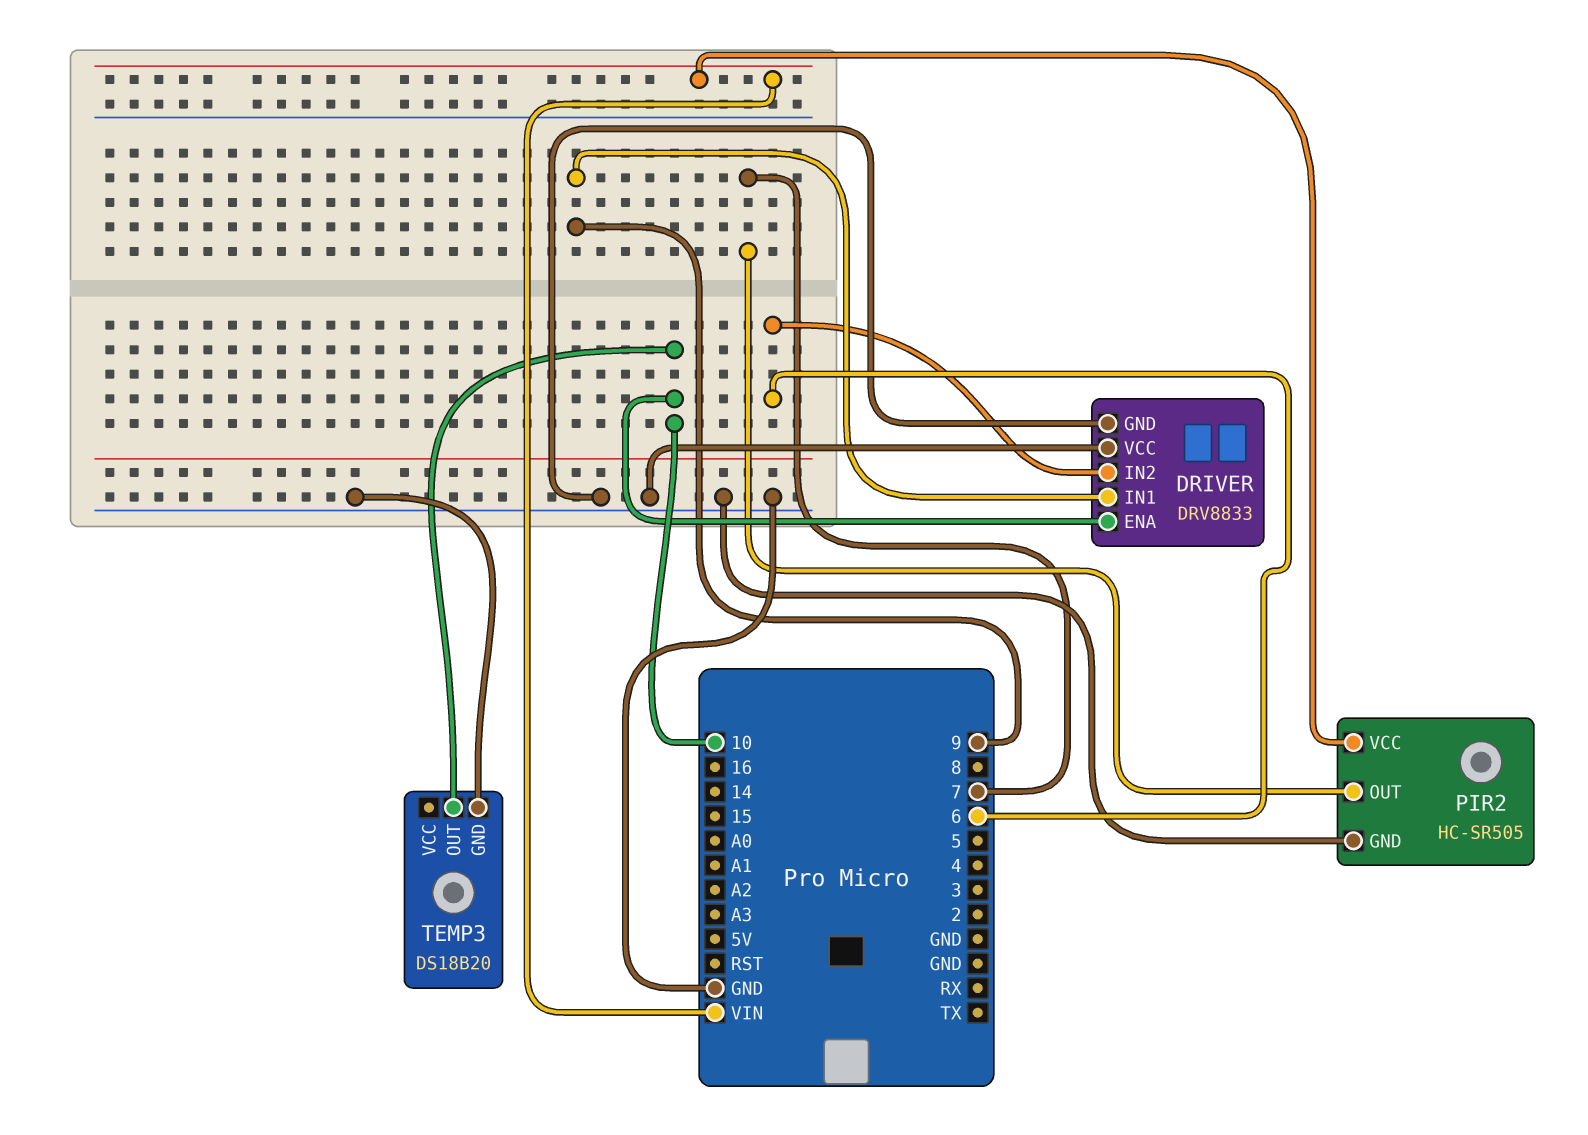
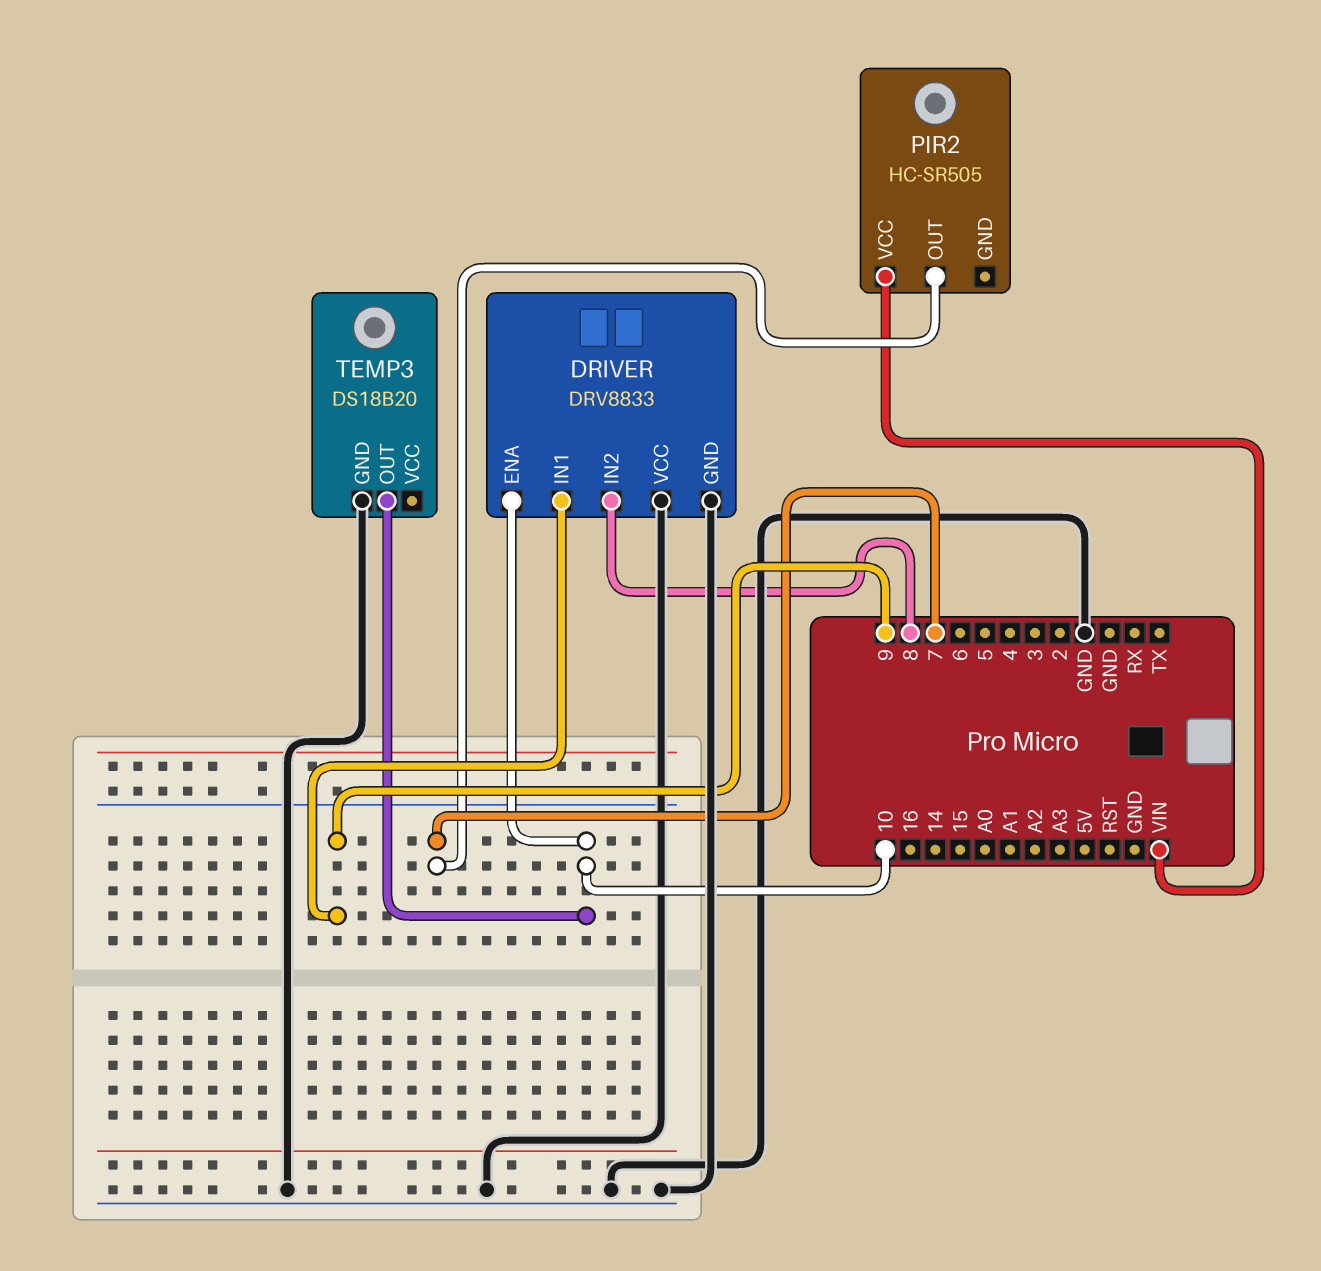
DRIVER pin IN2: 6 -> 8
PIR2 pin GND: GND -> none

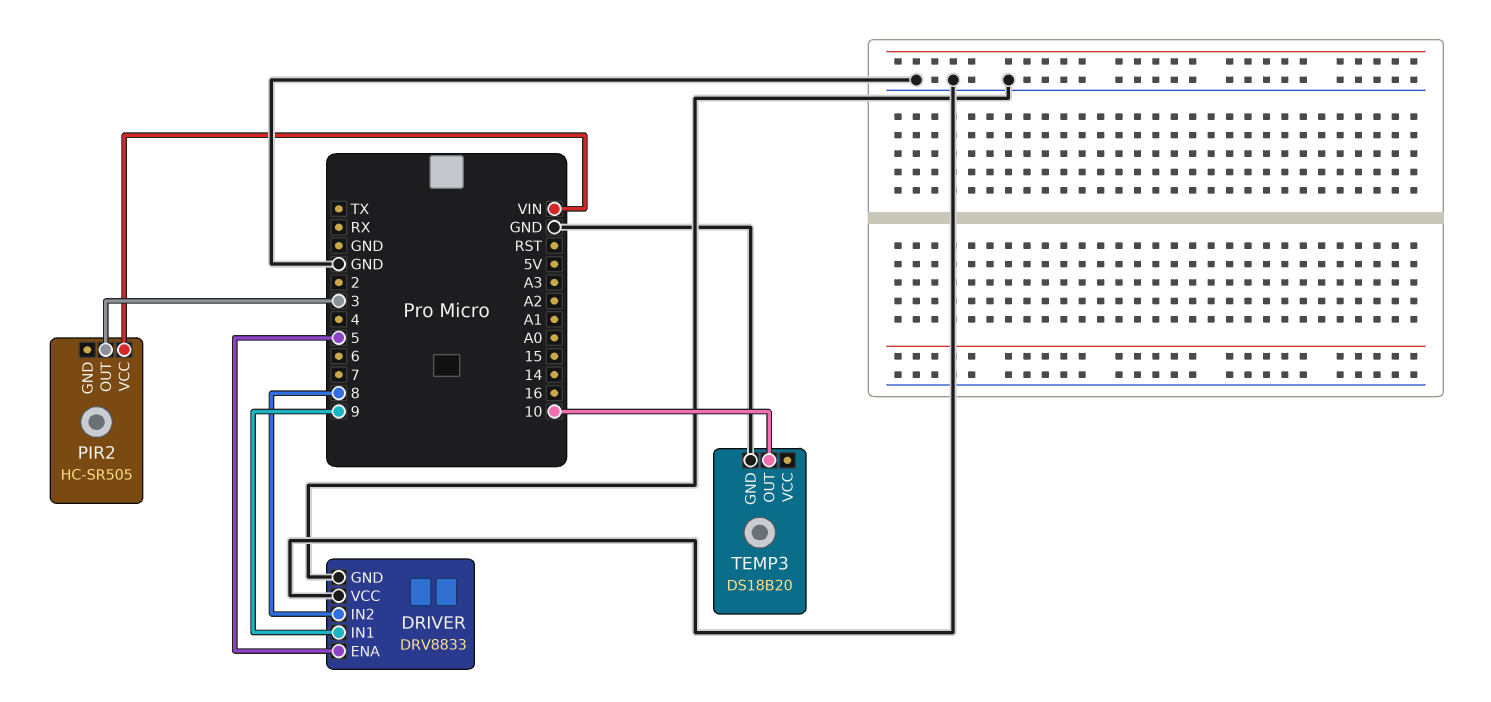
DRIVER pin ENA: 10 -> 5
PIR2 pin OUT: 7 -> 3

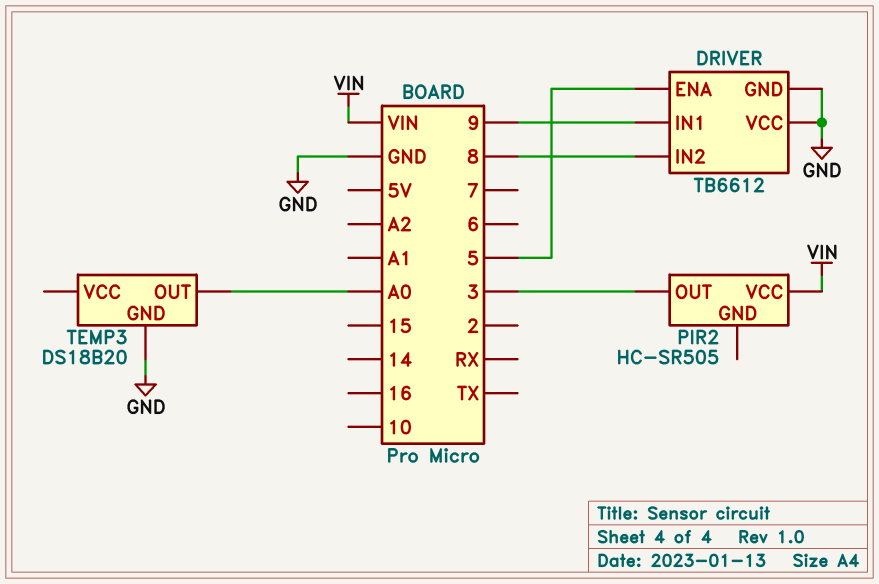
DRIVER: DRV8833 -> TB6612
TEMP3 pin OUT: 10 -> A0

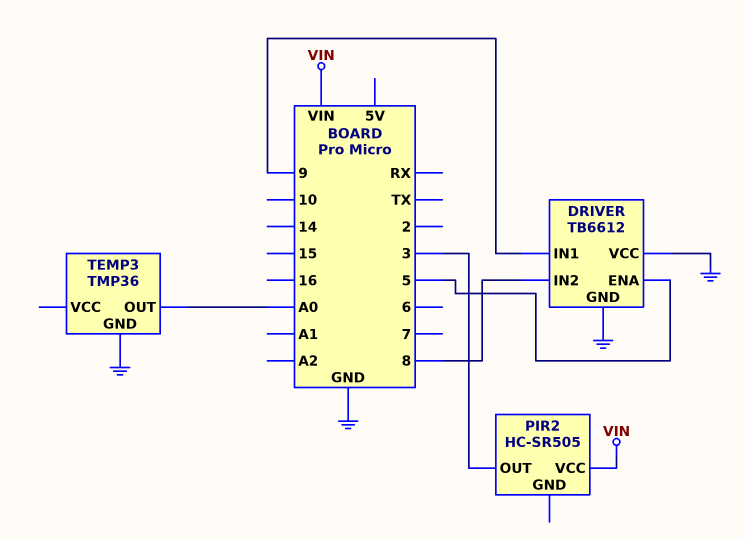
TEMP3: DS18B20 -> TMP36

